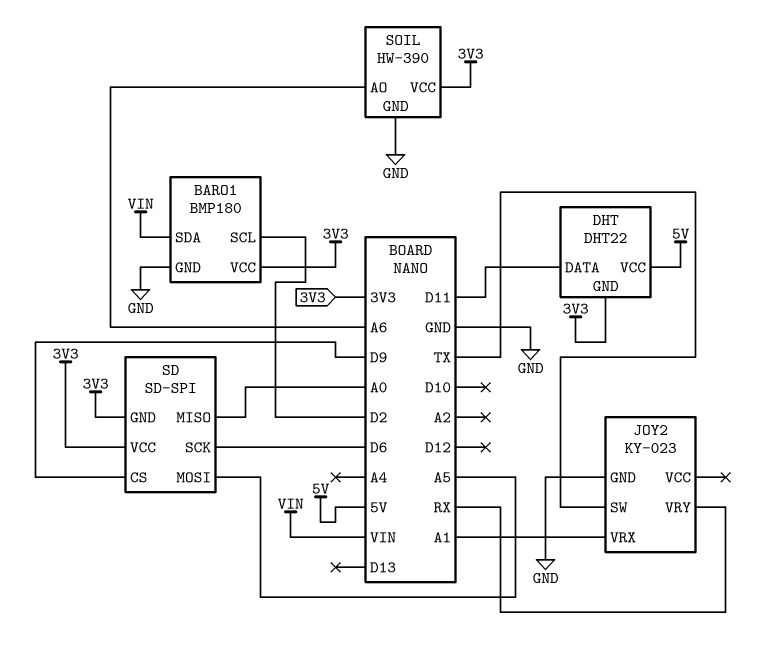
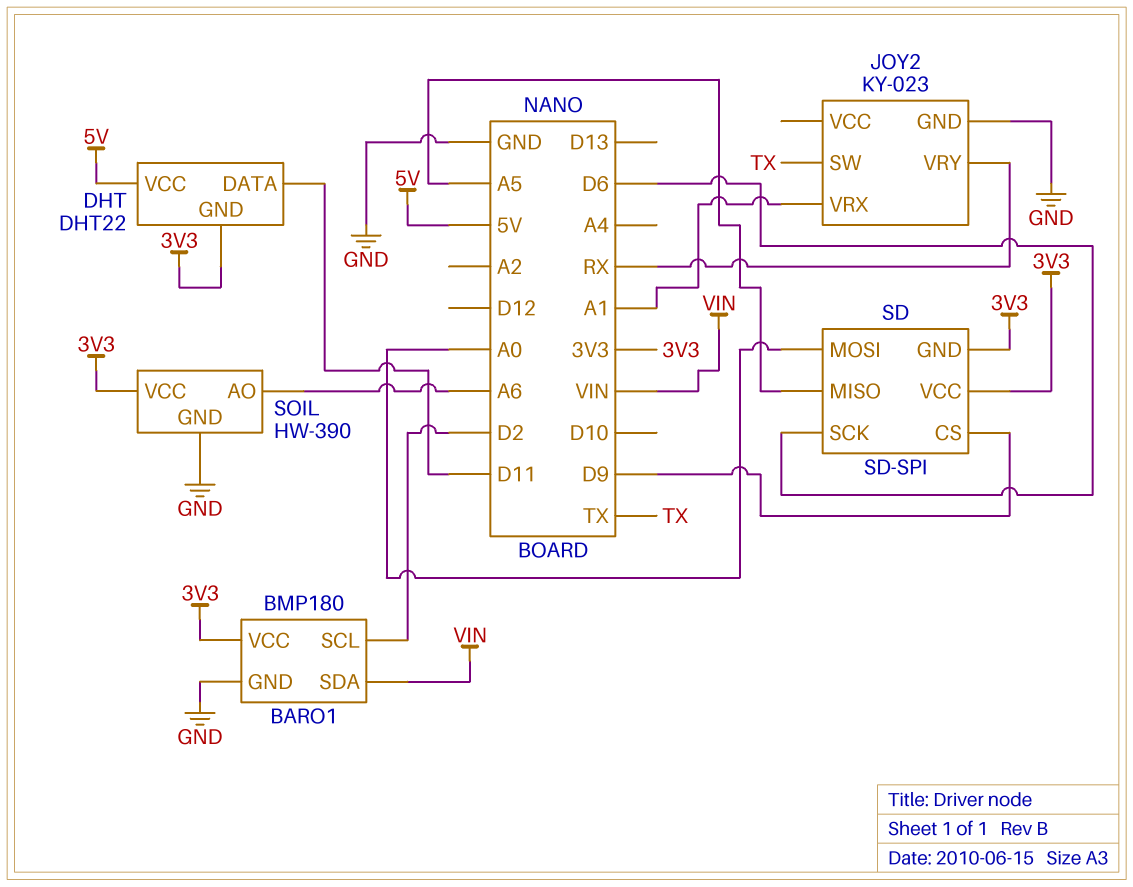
SD pin MISO: A0 -> A5
SD pin MOSI: A5 -> A0

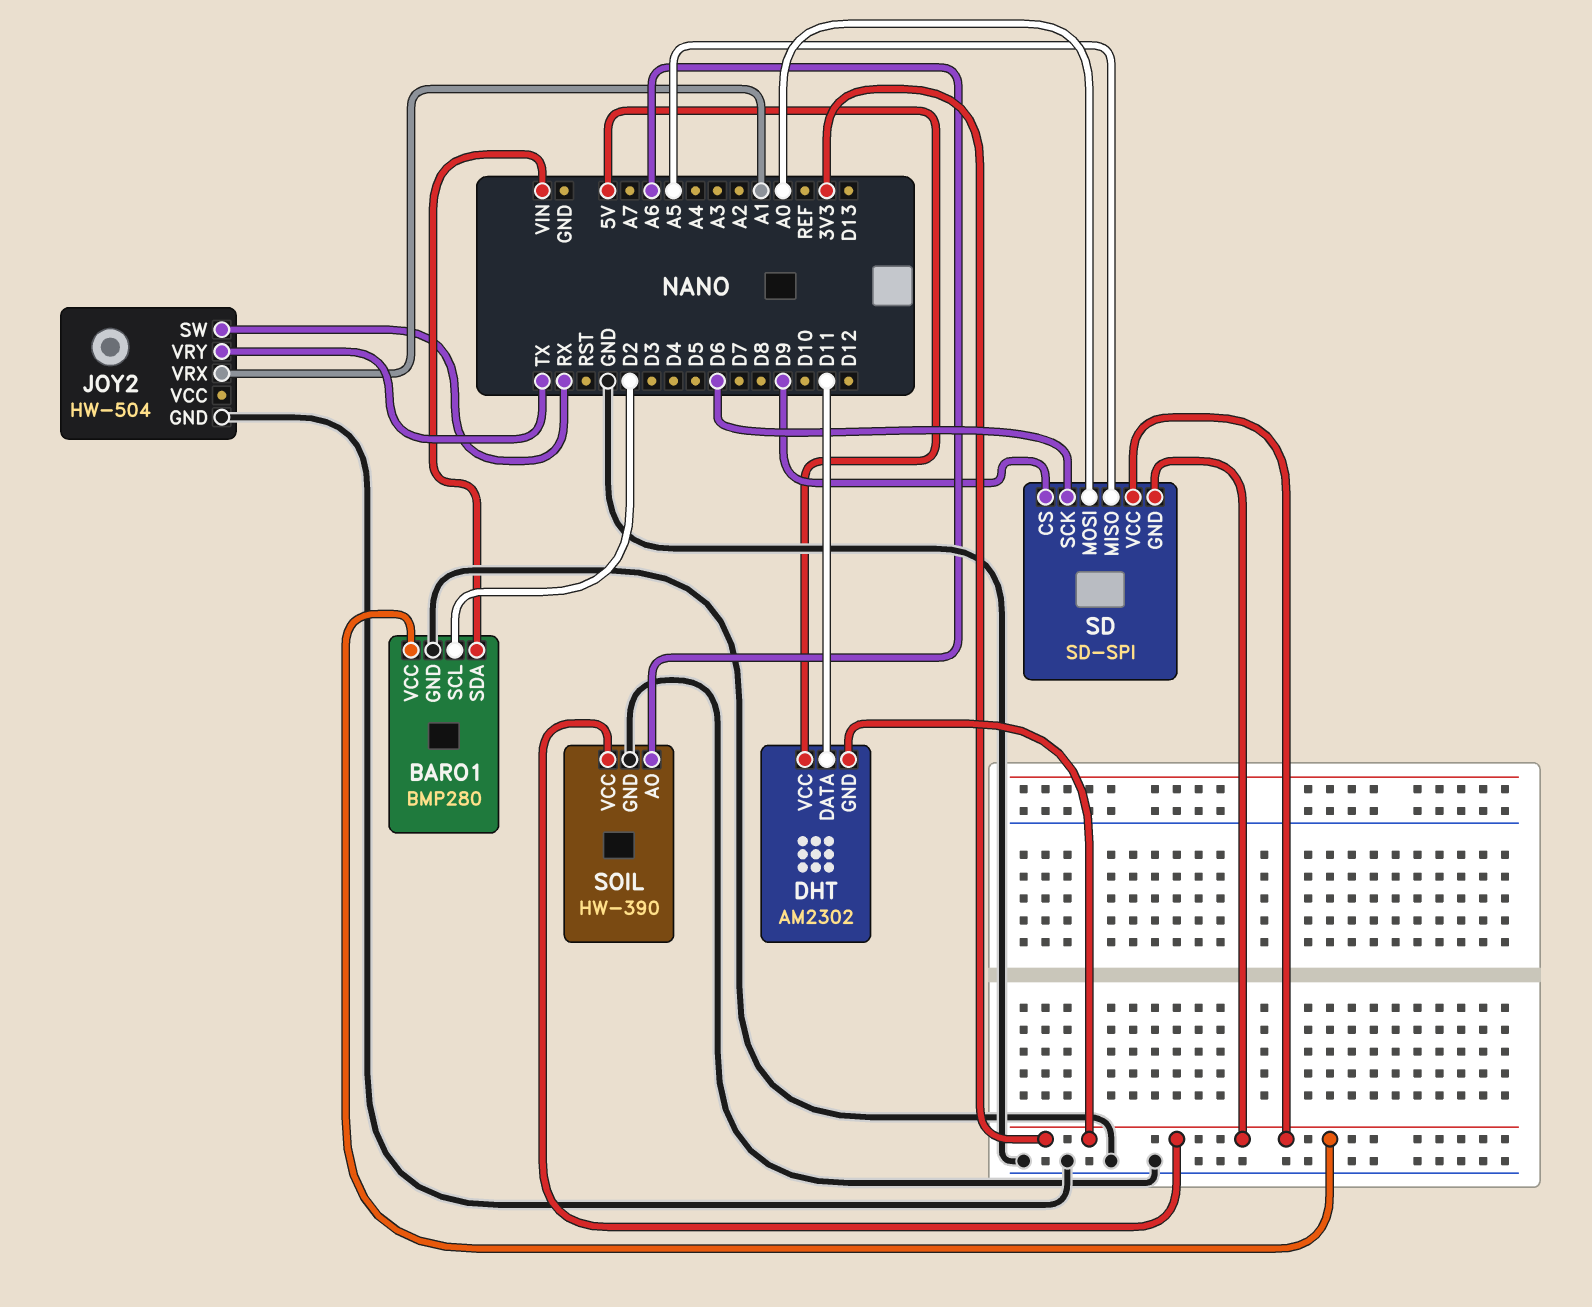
BARO1: BMP180 -> BMP280
DHT: DHT22 -> AM2302
JOY2: KY-023 -> HW-504
JOY2 pin SW: TX -> RX
JOY2 pin VRY: RX -> TX

